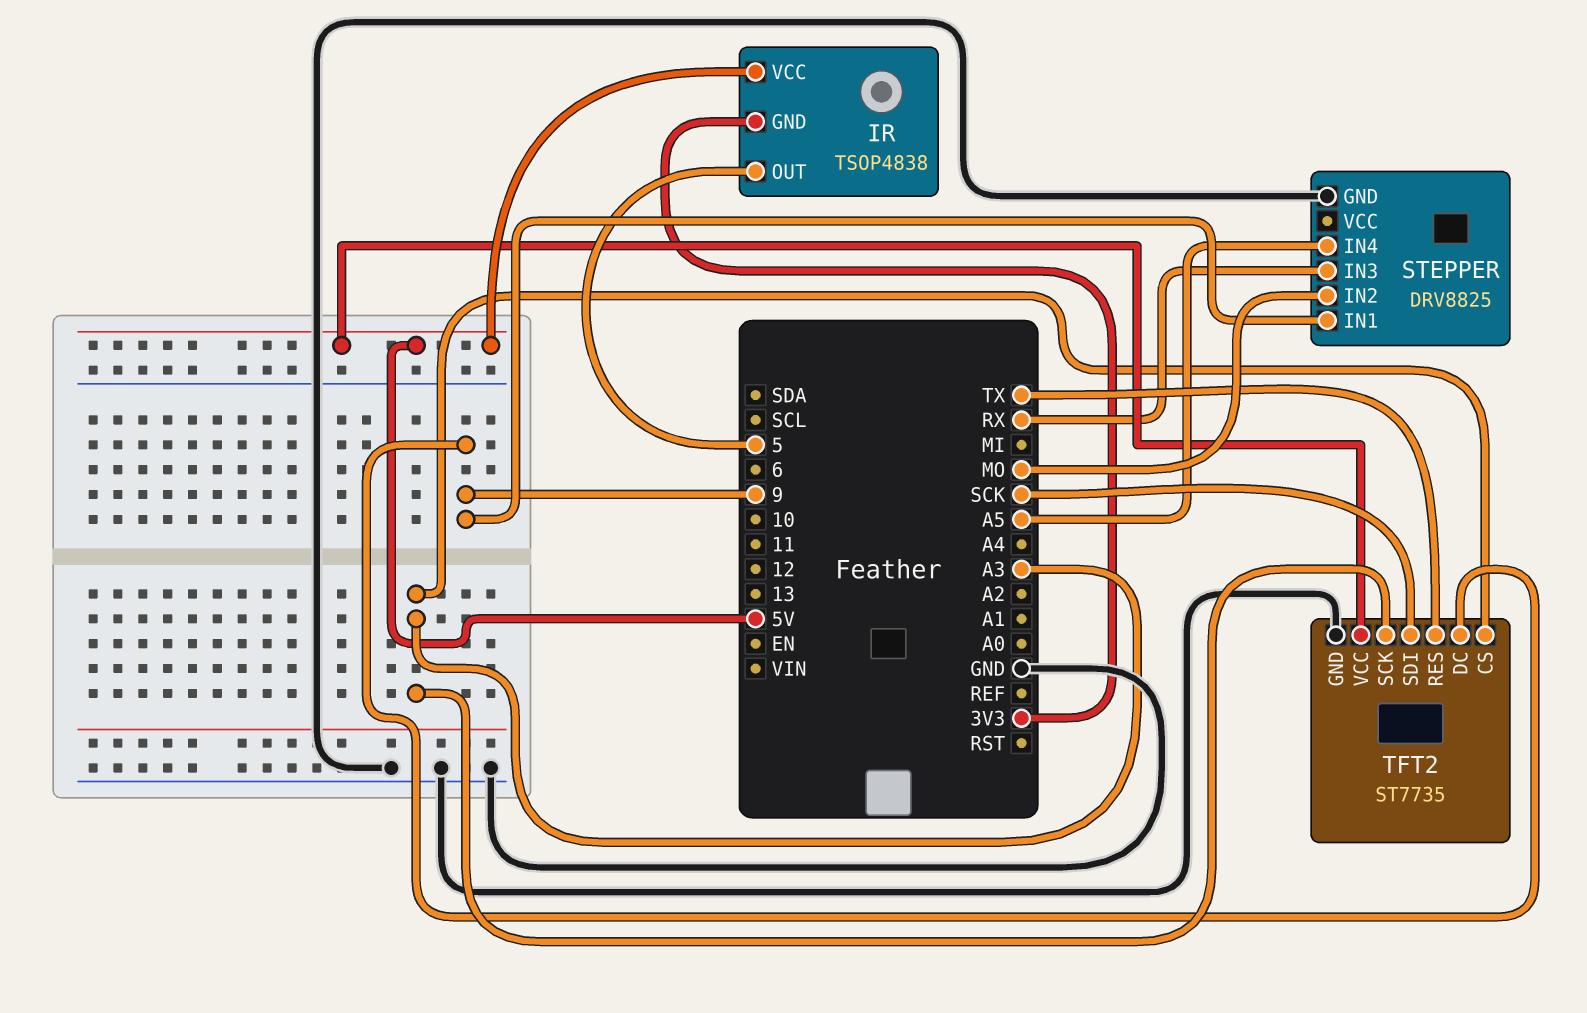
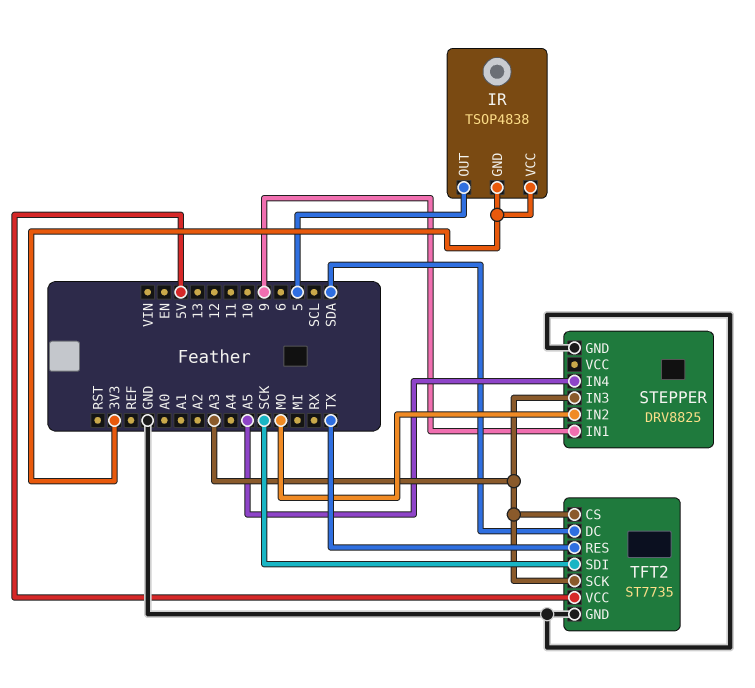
IR pin VCC: 5V -> 3V3
STEPPER pin IN3: RX -> A3
TFT2 pin DC: 9 -> SDA

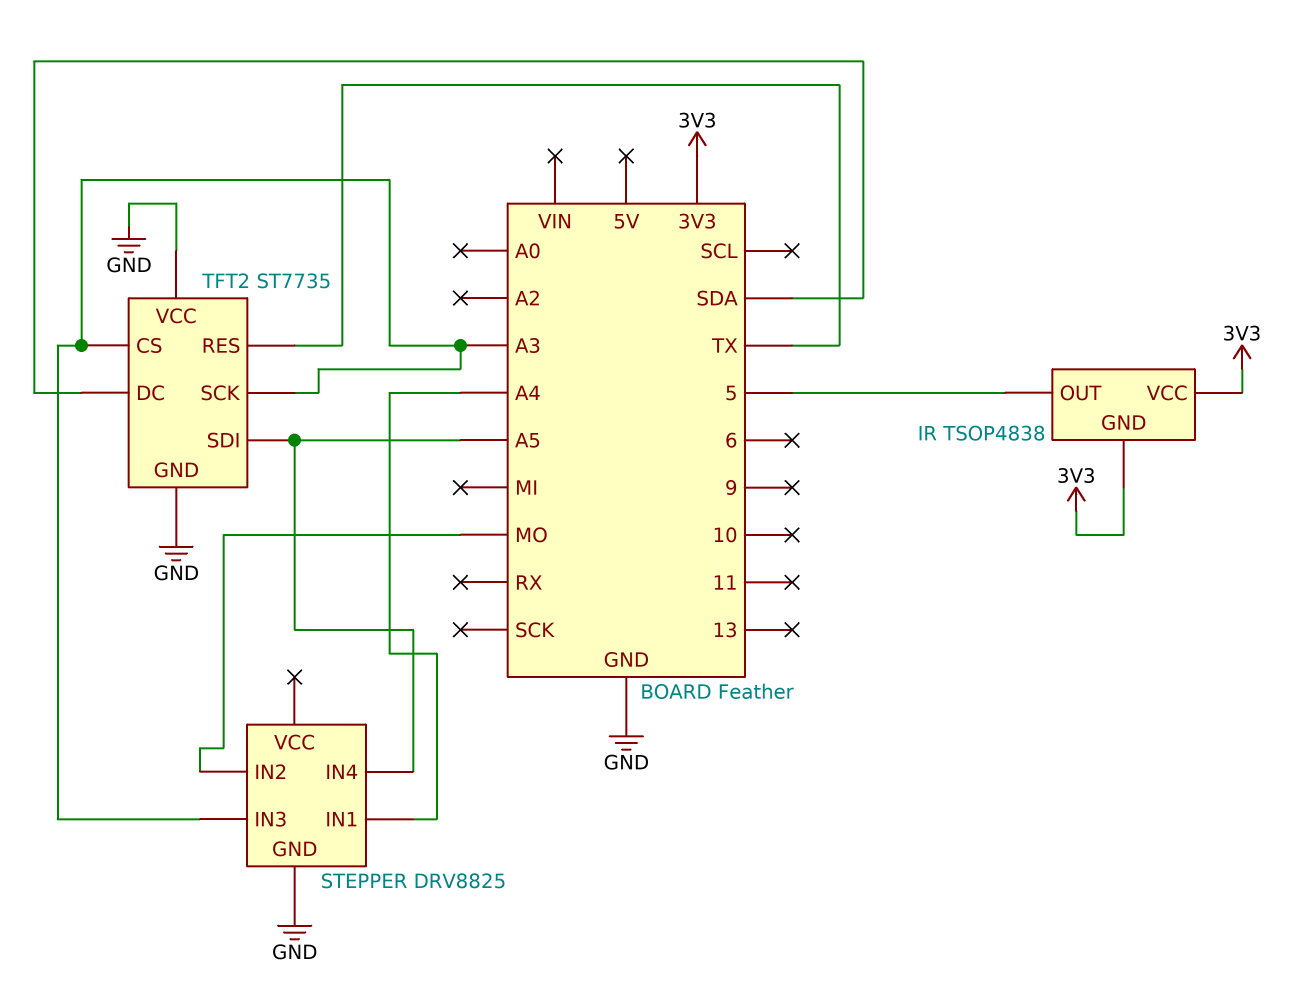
STEPPER pin IN1: 9 -> A4
TFT2 pin SDI: SCK -> A5
TFT2 pin VCC: 5V -> GND

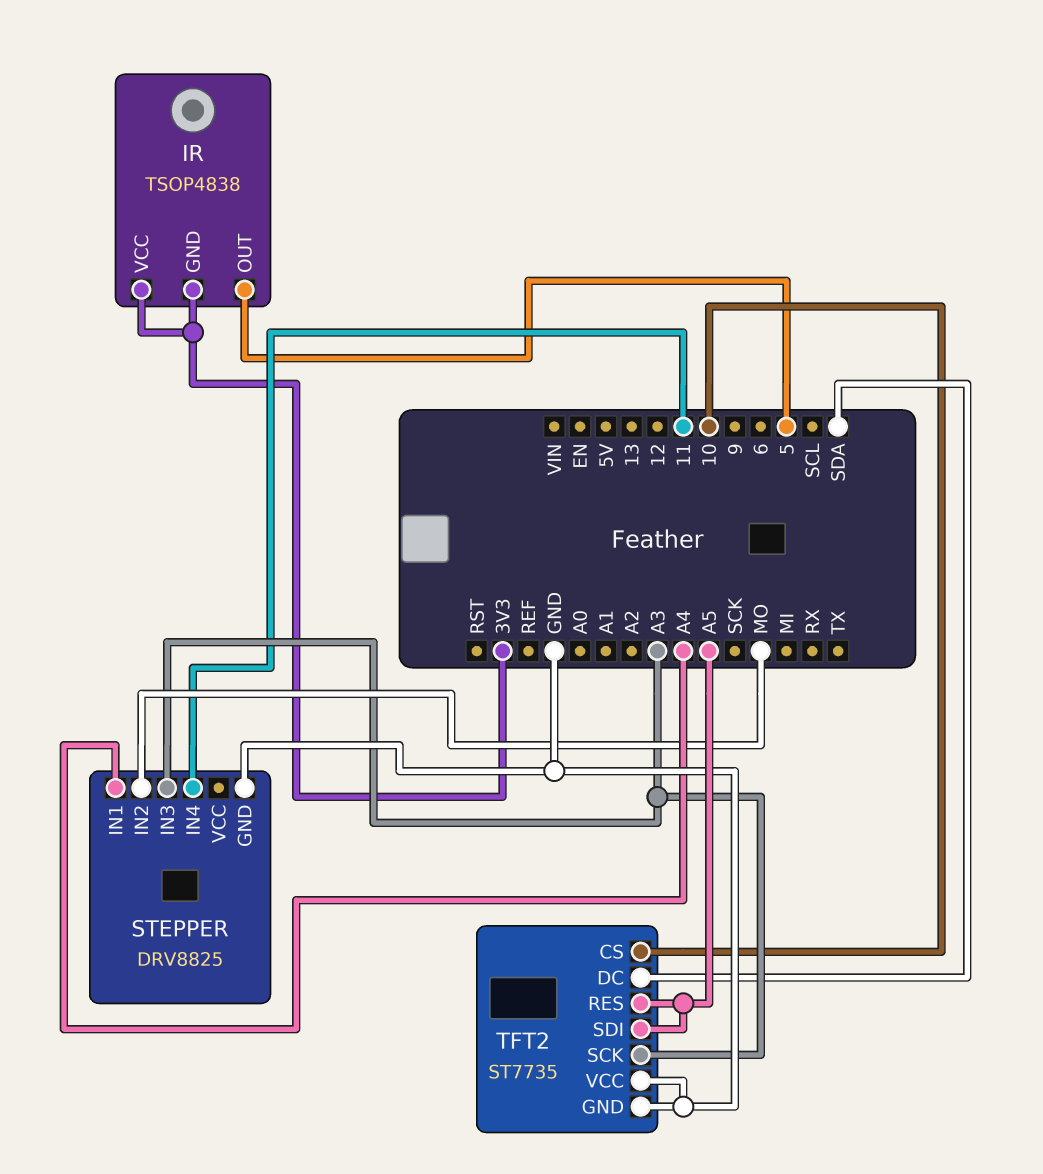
STEPPER pin IN4: A5 -> 11
TFT2 pin CS: A3 -> 10
TFT2 pin RES: TX -> A5

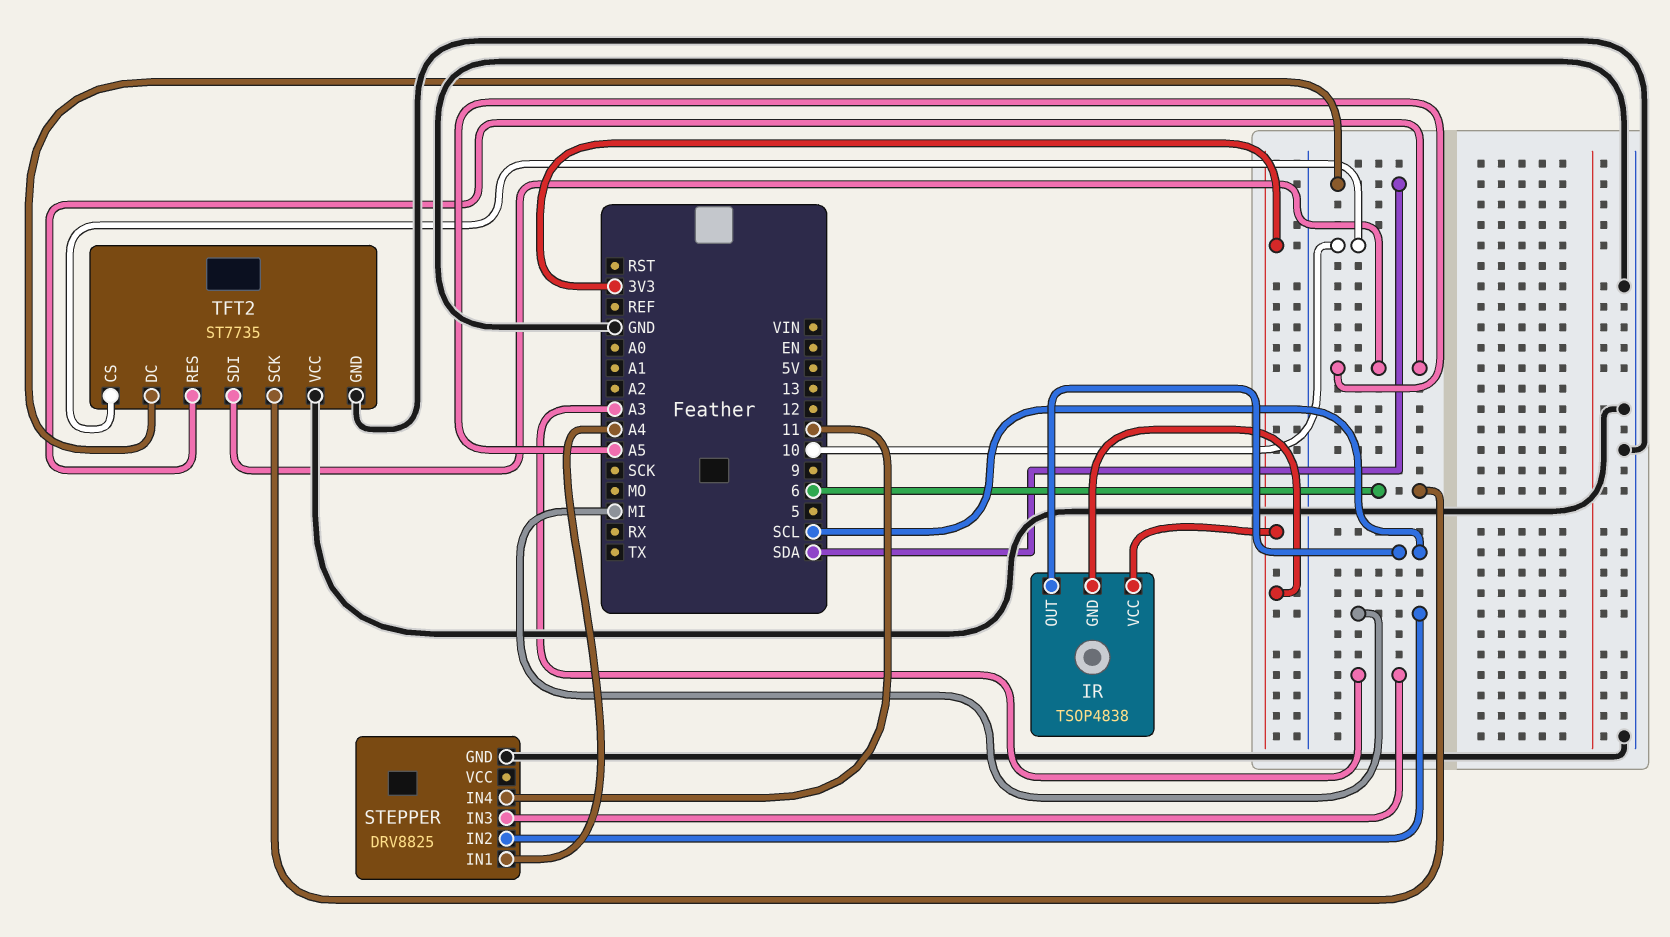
IR pin OUT: 5 -> SCL
STEPPER pin IN2: MO -> MI
TFT2 pin SCK: A3 -> 6

